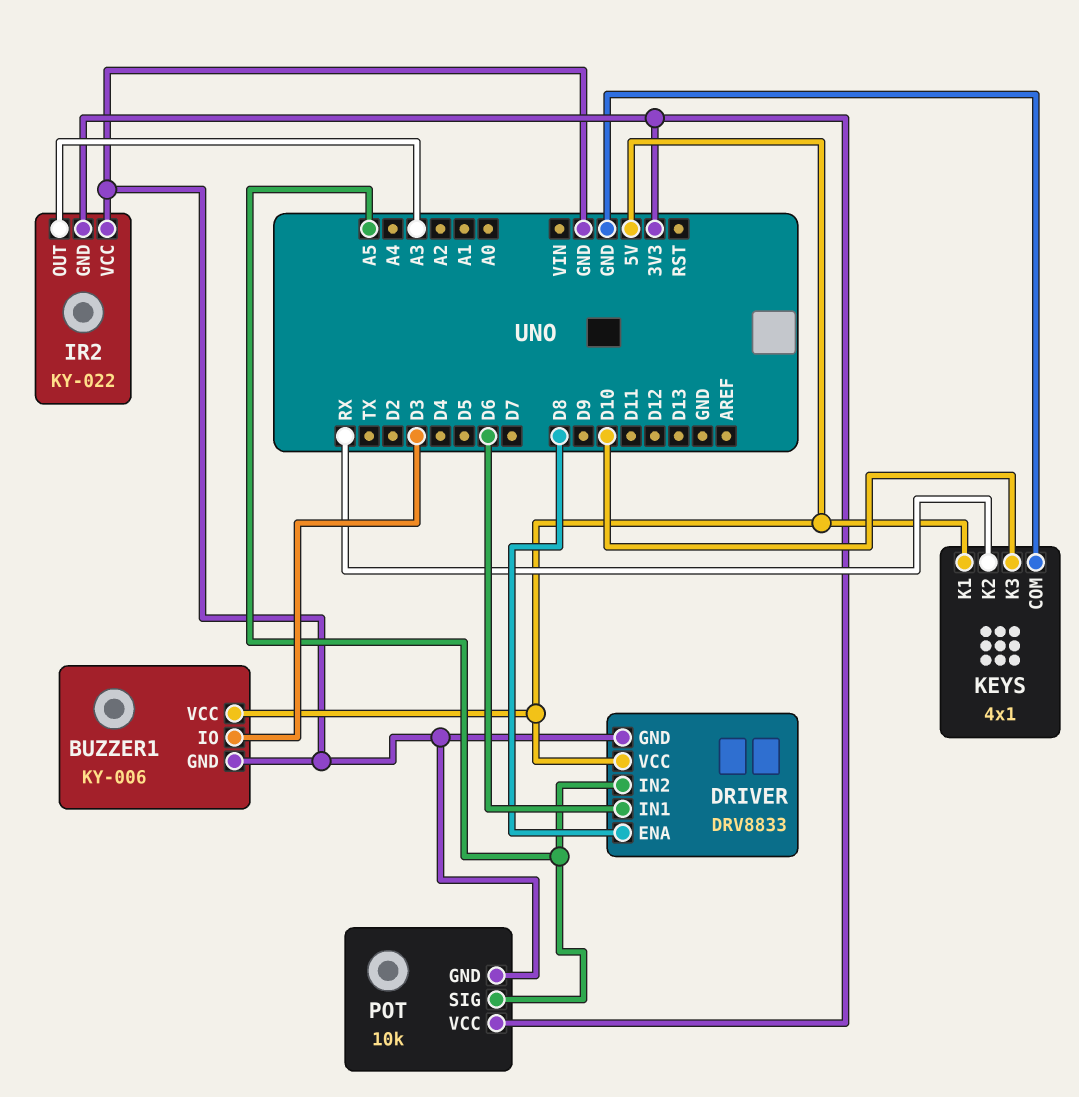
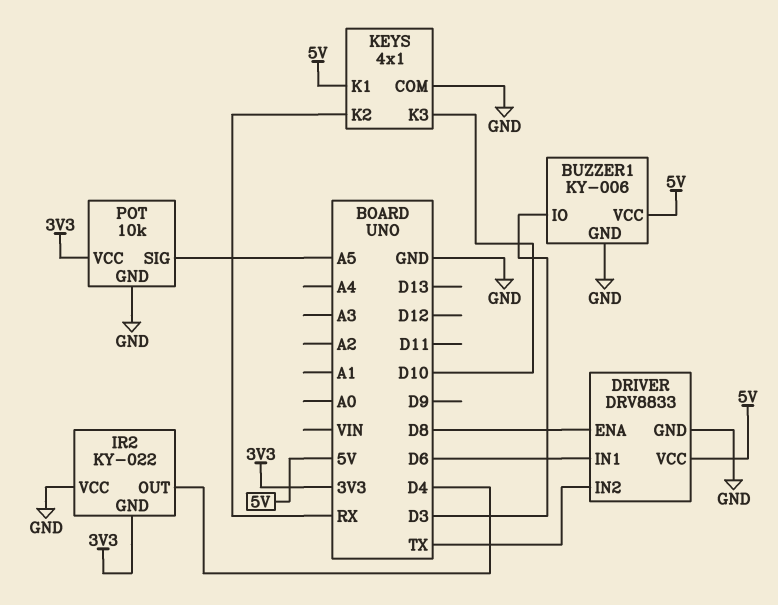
DRIVER pin IN2: A5 -> TX
IR2 pin OUT: A3 -> D4

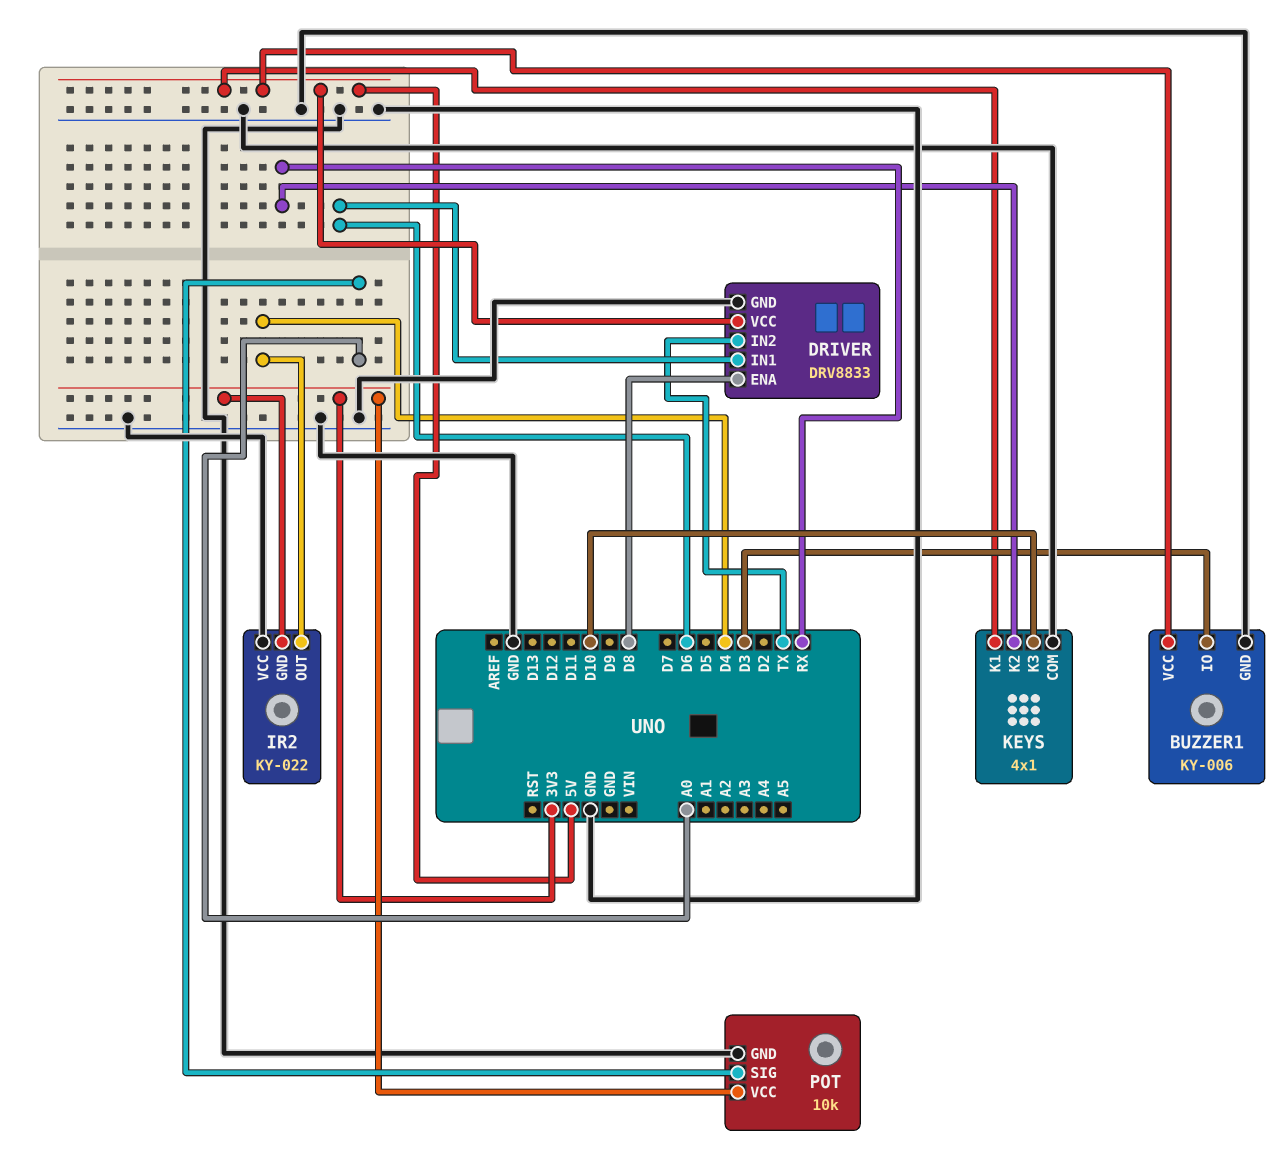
POT pin SIG: A5 -> A0

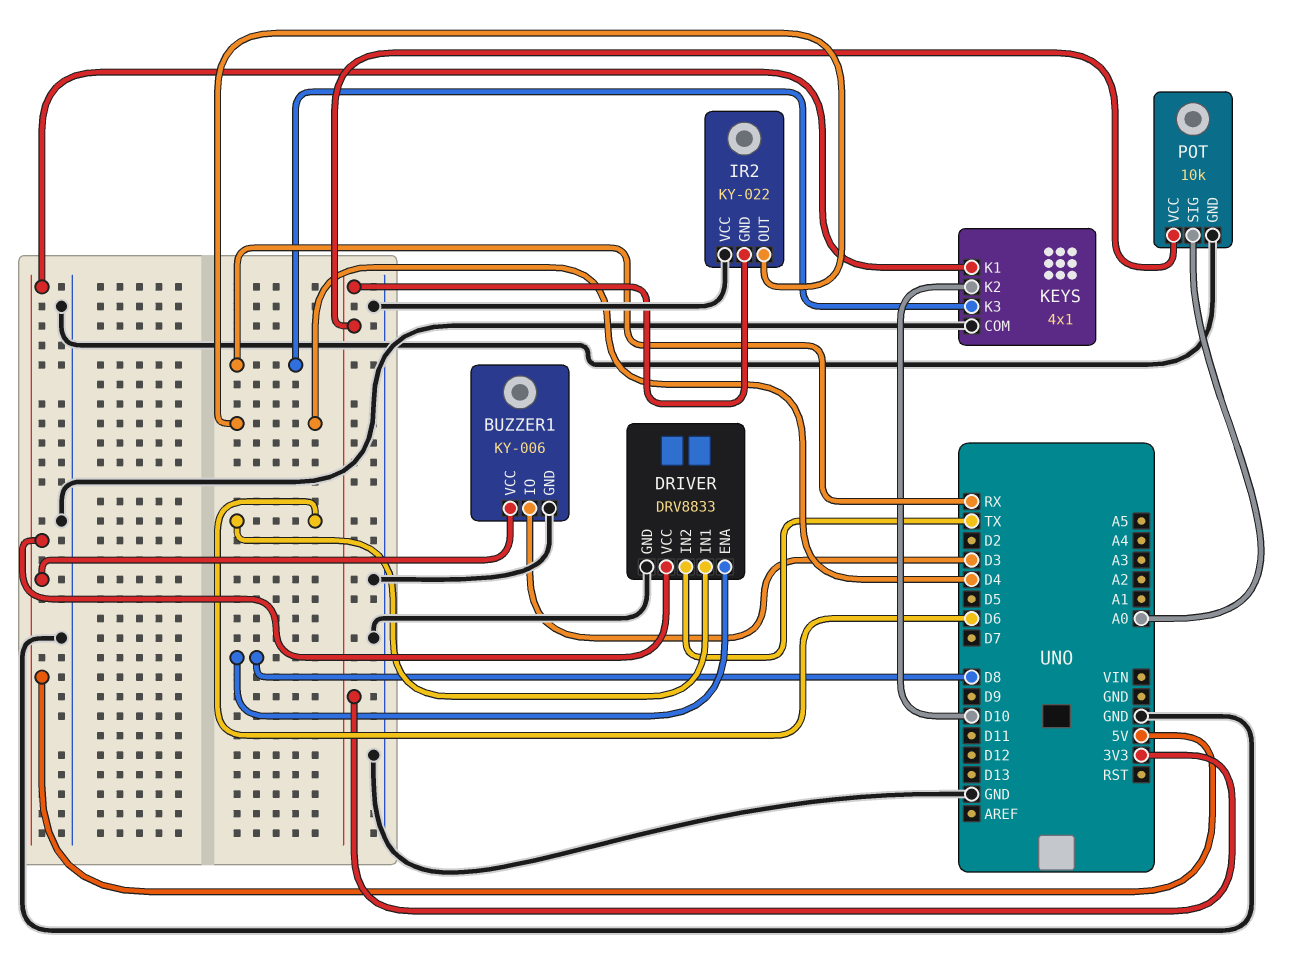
KEYS pin K2: RX -> D10
KEYS pin K3: D10 -> RX

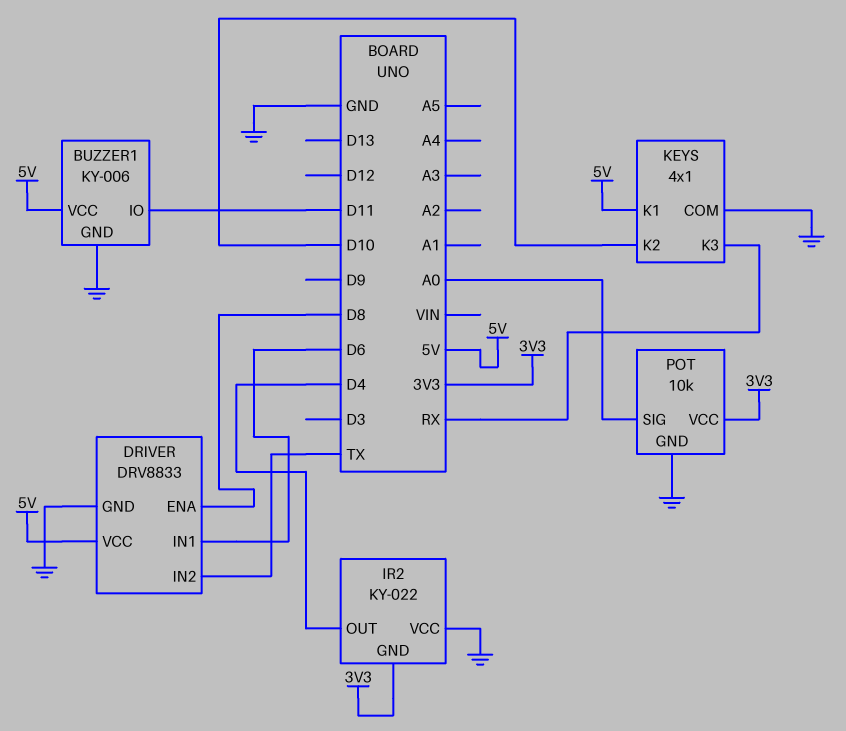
BUZZER1 pin IO: D3 -> D11

